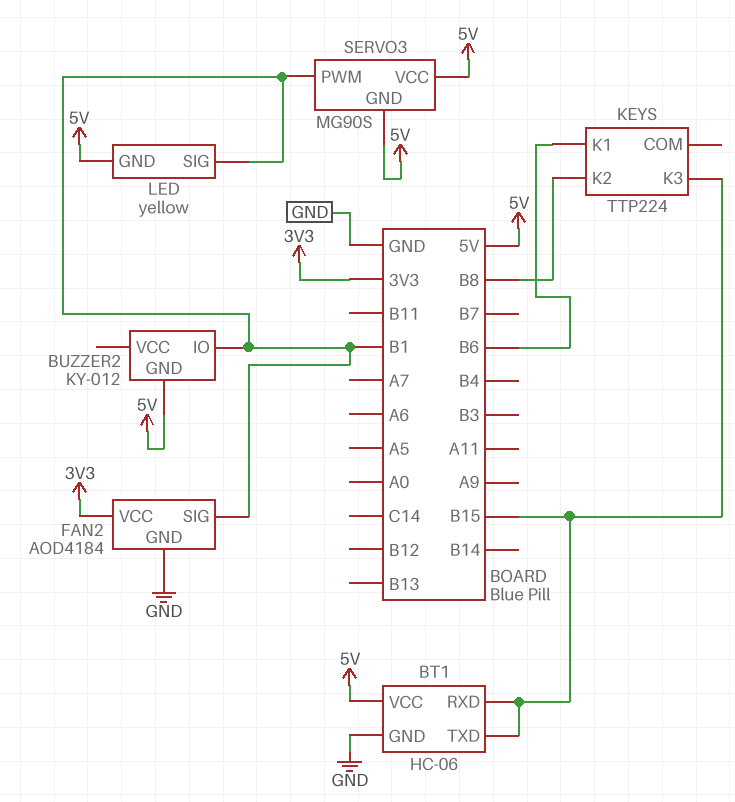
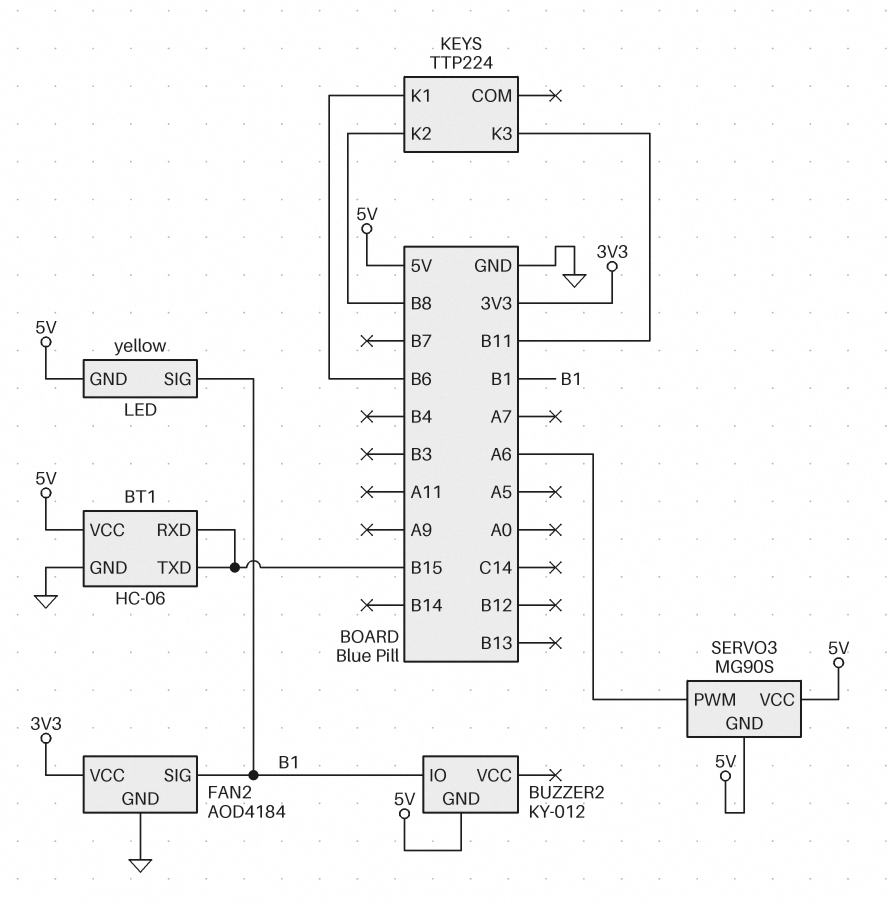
KEYS pin K3: B15 -> B11
SERVO3 pin PWM: B1 -> A6

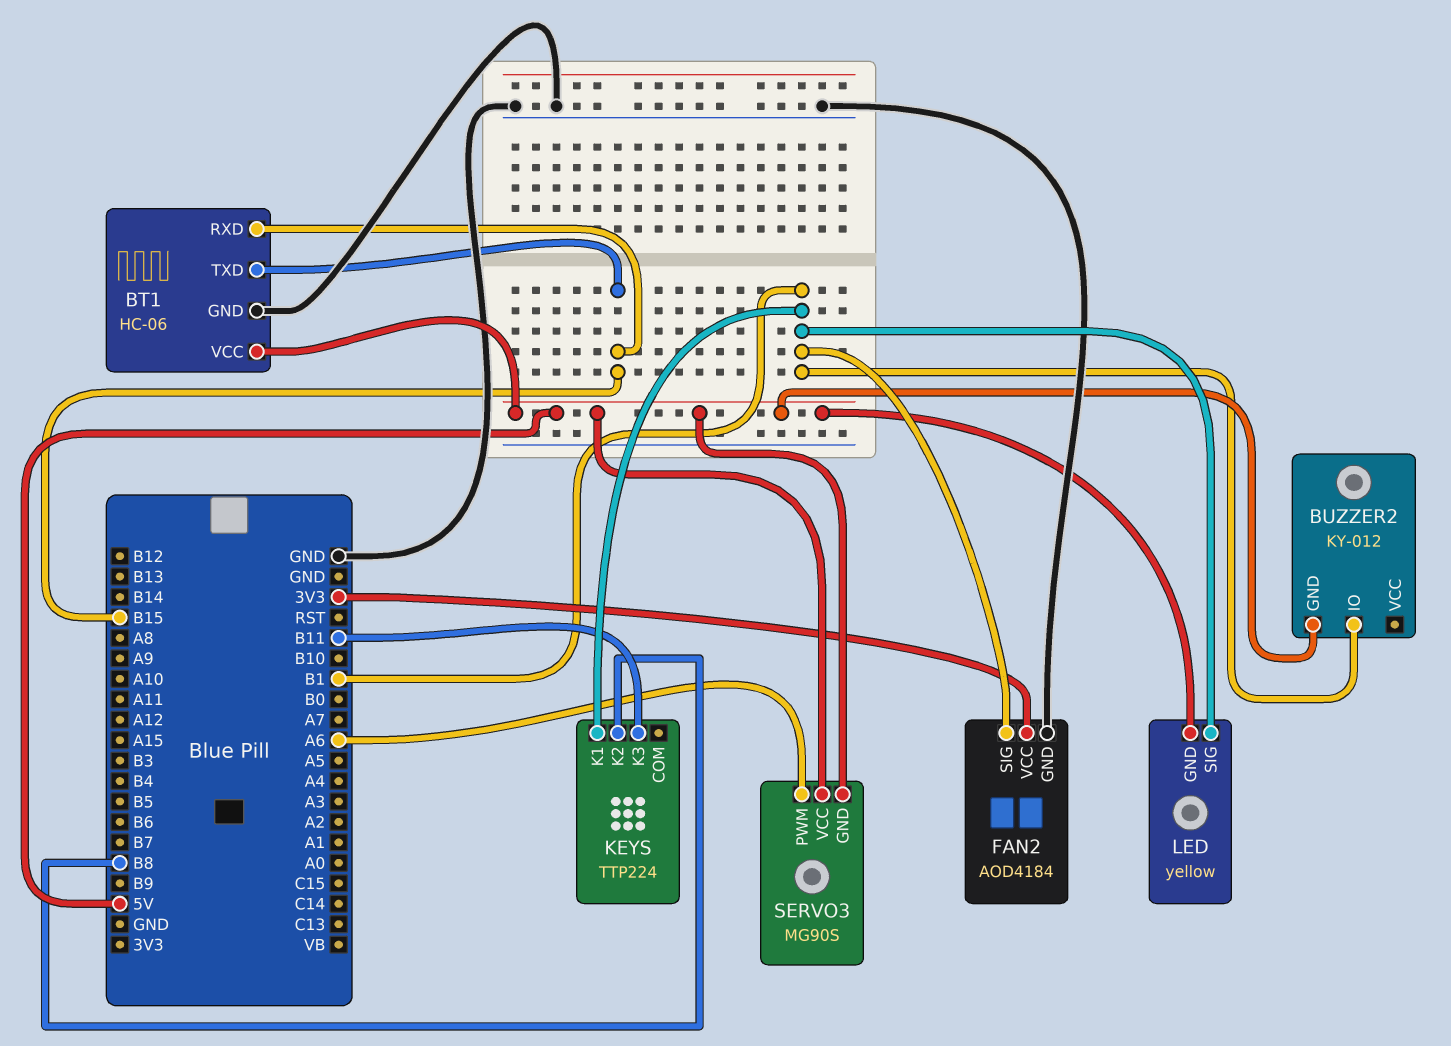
KEYS pin K1: B6 -> B1

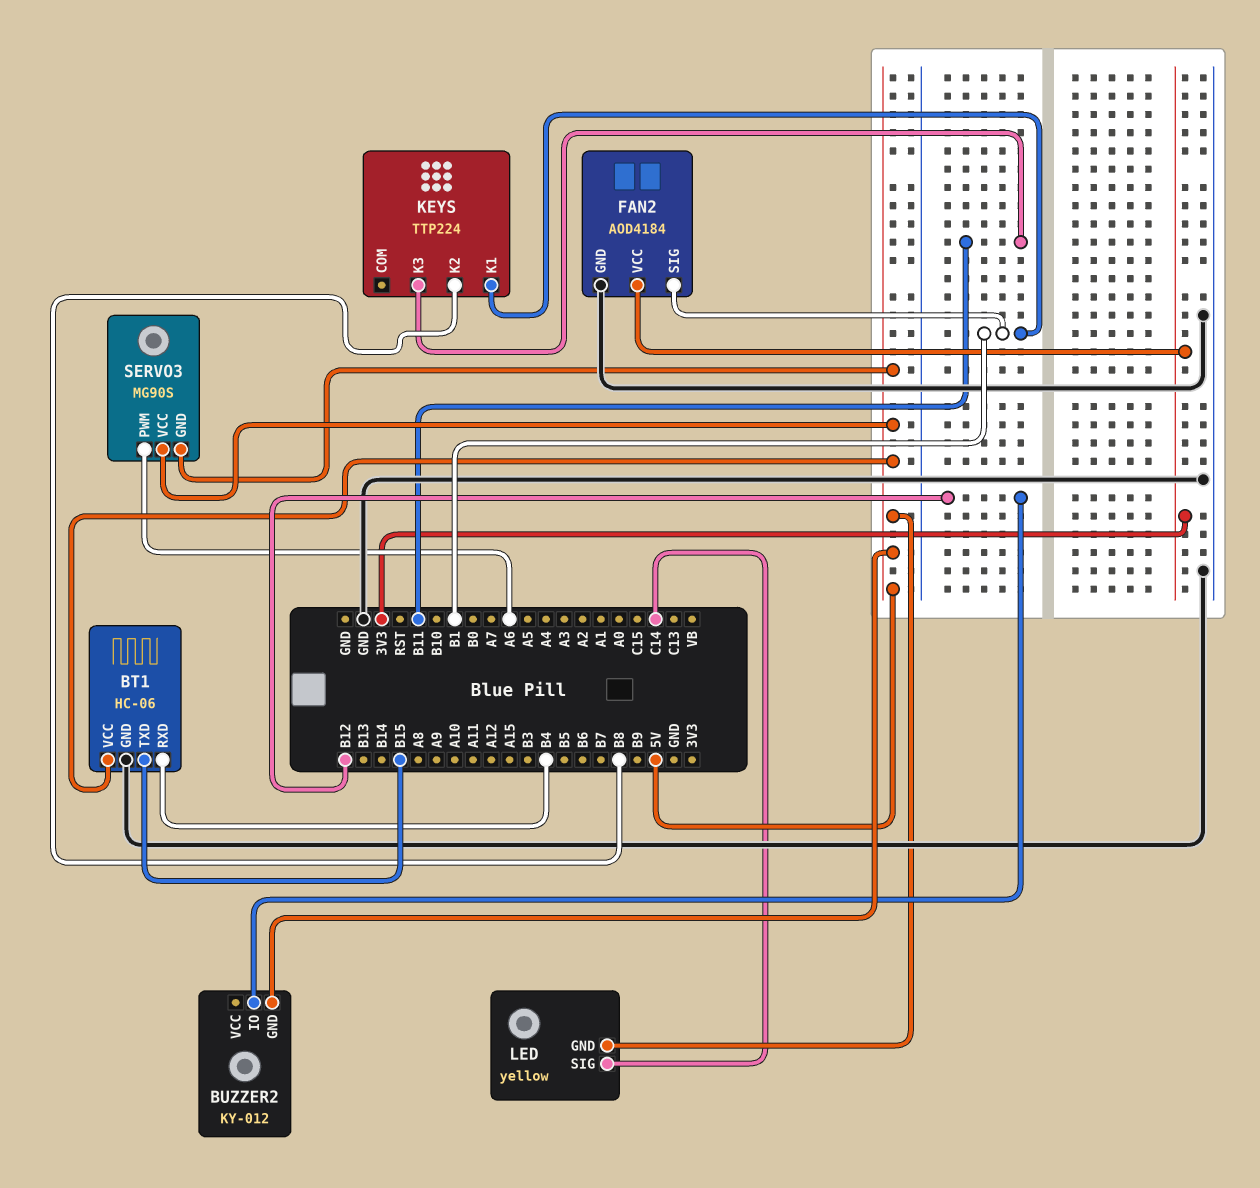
BT1 pin RXD: B15 -> B4
BUZZER2 pin IO: B1 -> B12
LED pin SIG: B1 -> C14

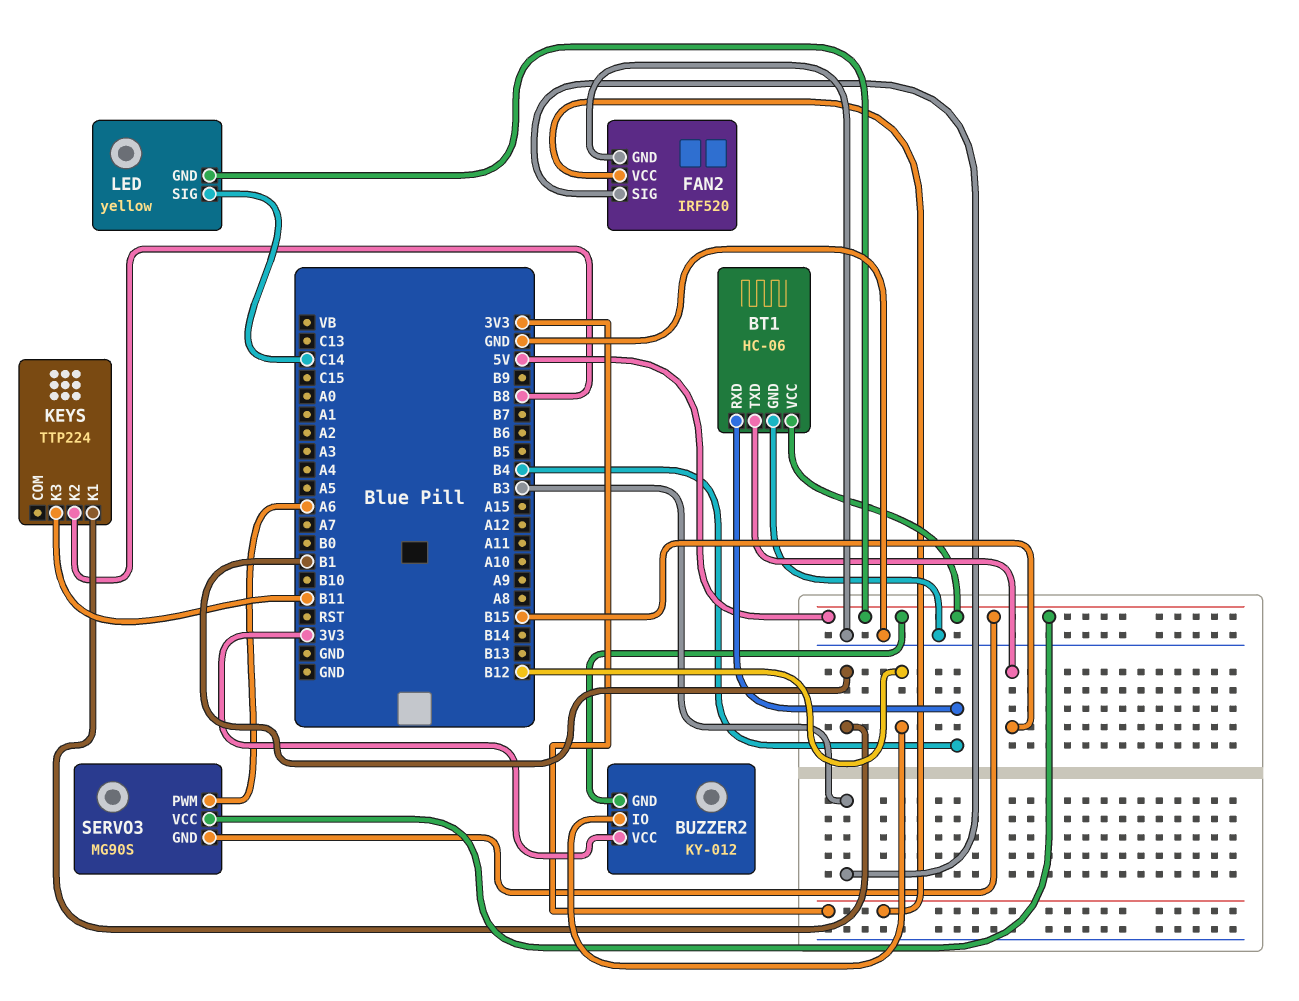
BUZZER2 pin VCC: none -> 3V3
FAN2: AOD4184 -> IRF520
FAN2 pin SIG: B1 -> B3

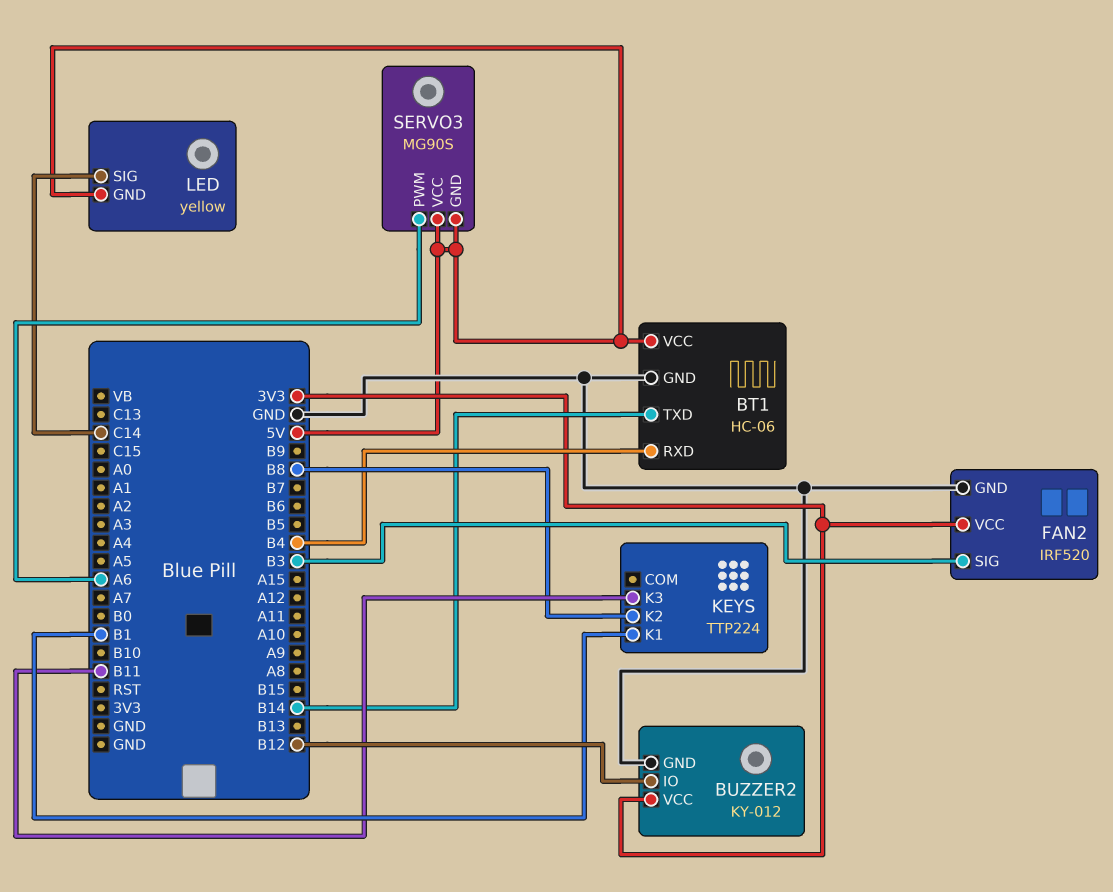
BT1 pin TXD: B15 -> B14
BUZZER2 pin GND: 5V -> GND

